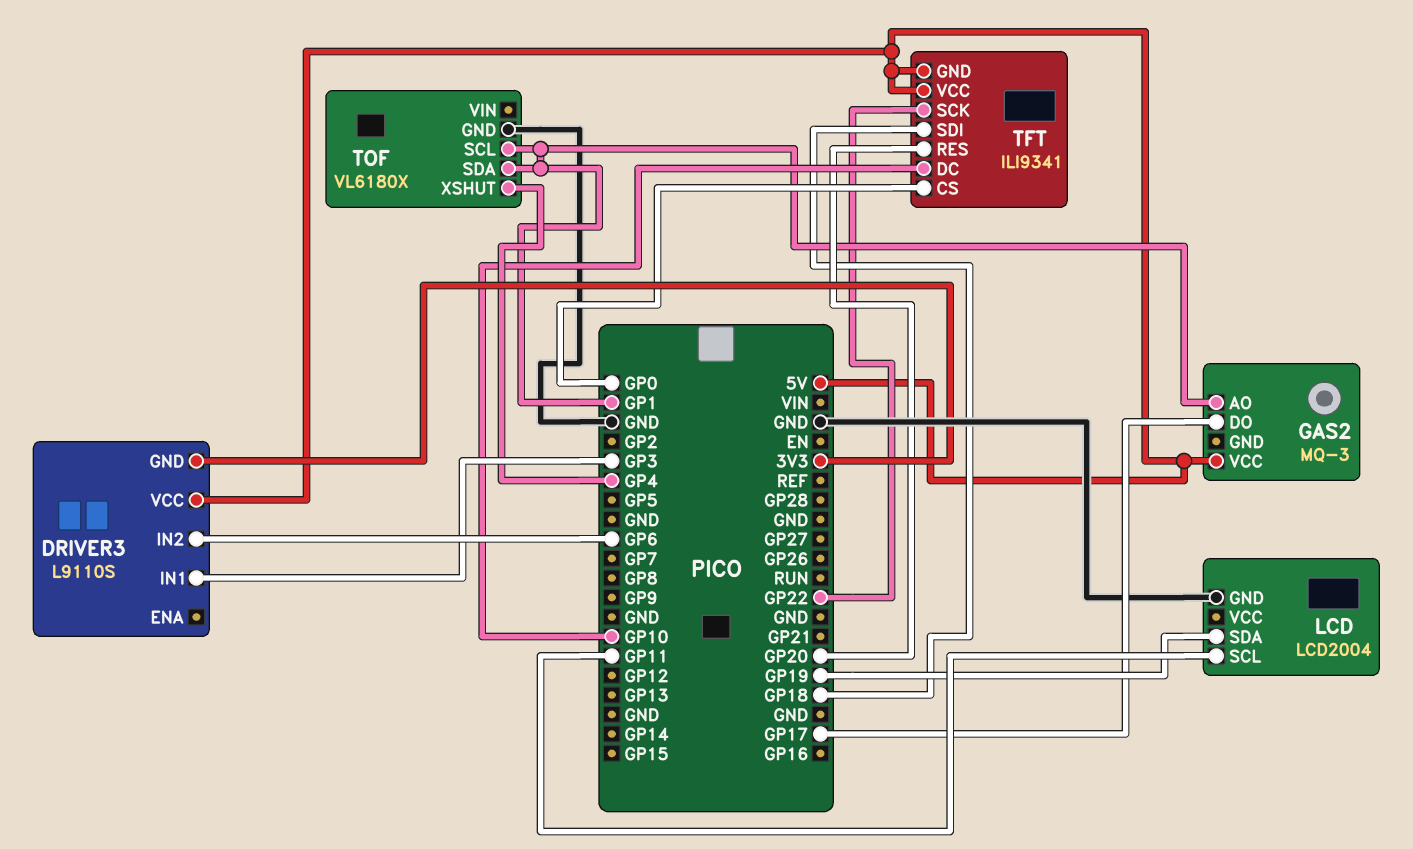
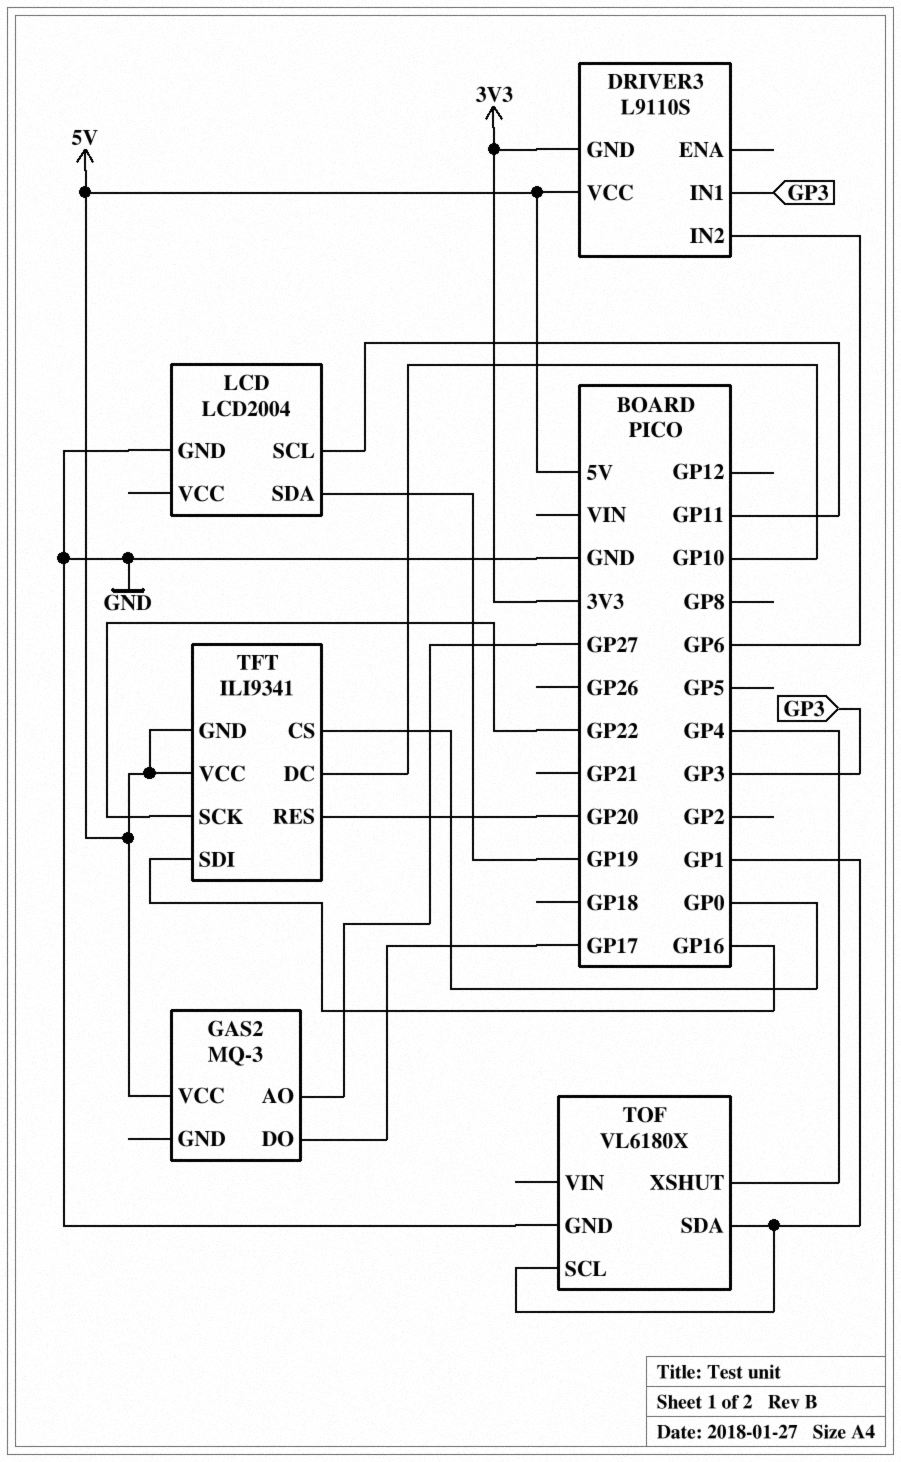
GAS2 pin AO: GP1 -> GP27
TFT pin SDI: GP18 -> GP16

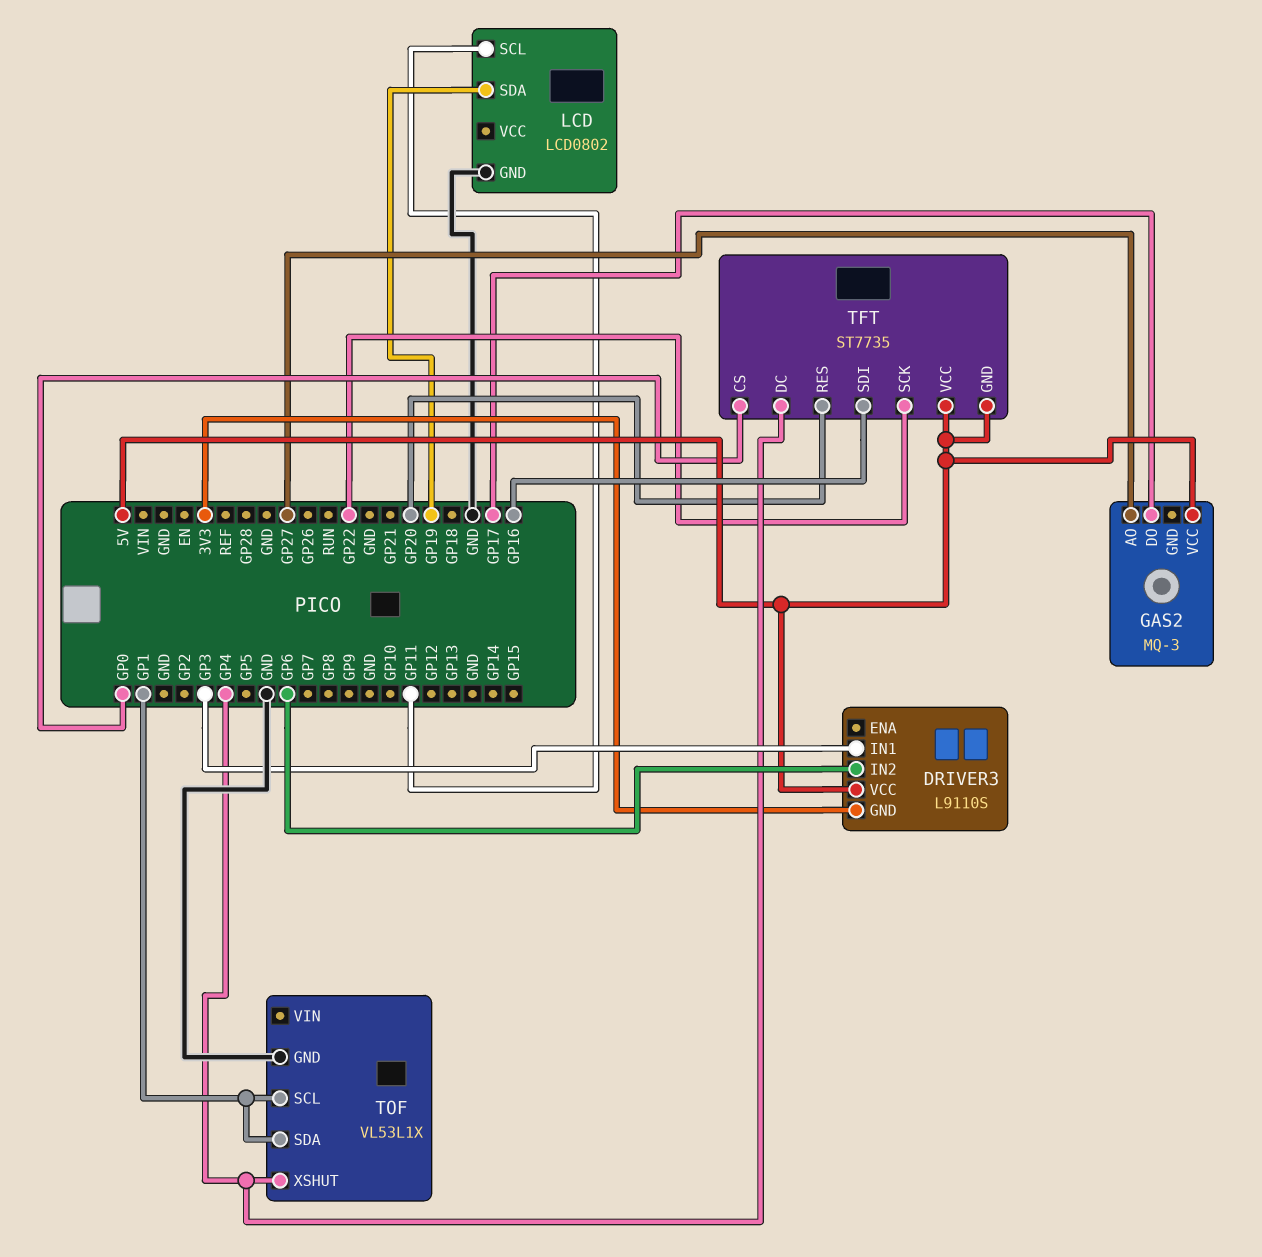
LCD: LCD2004 -> LCD0802
TFT: ILI9341 -> ST7735
TFT pin DC: GP10 -> GP4
TOF: VL6180X -> VL53L1X

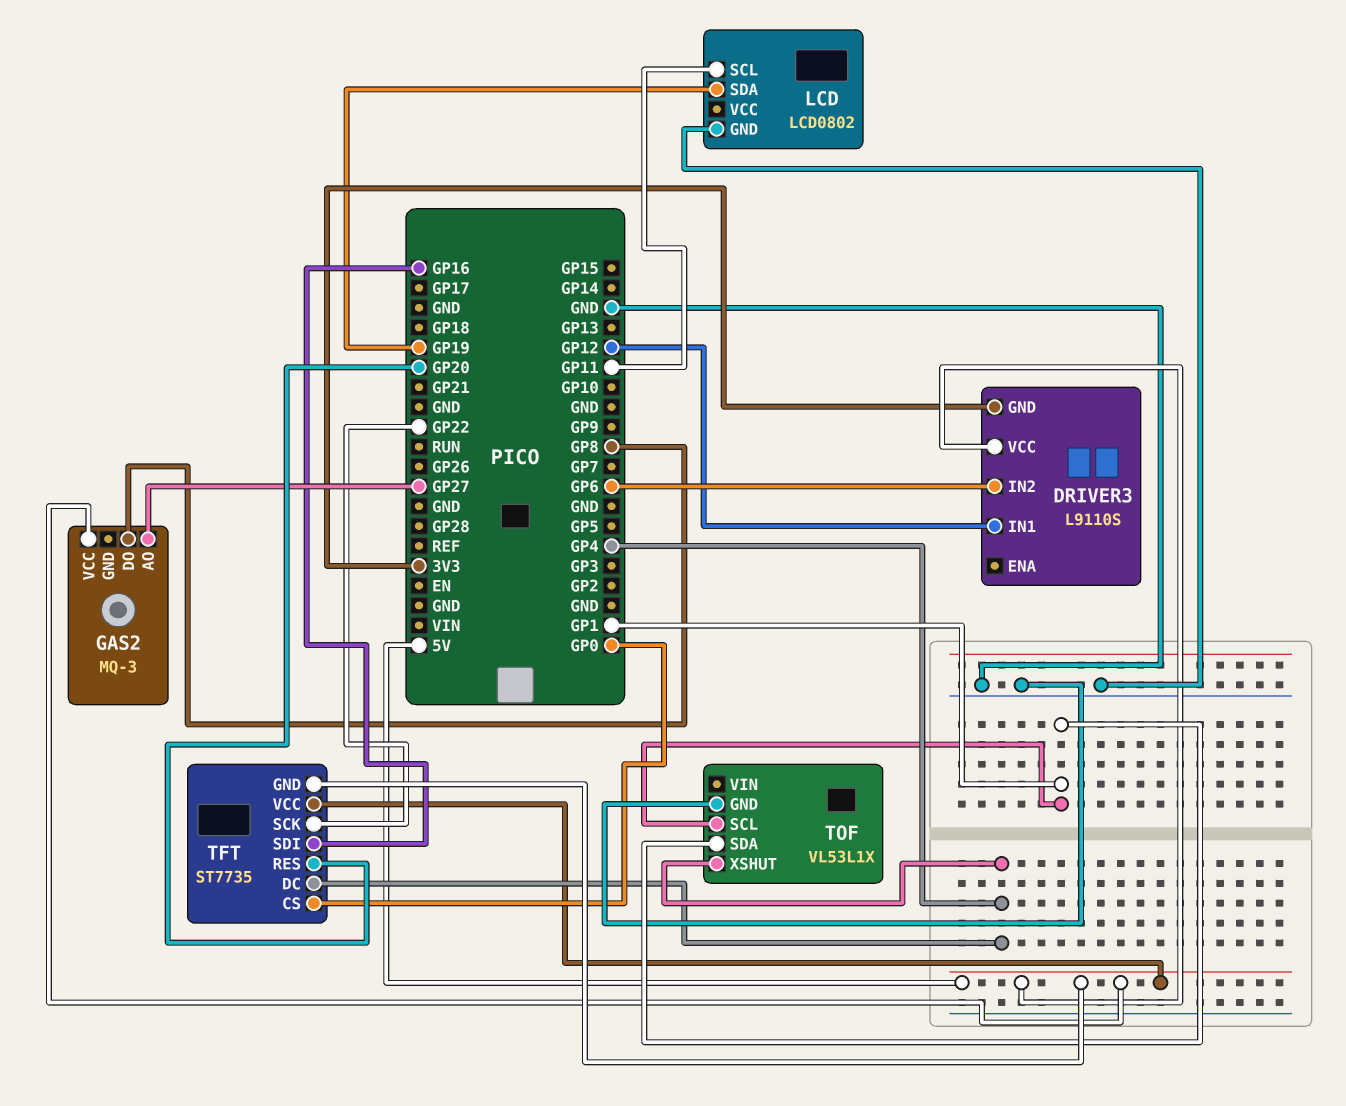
DRIVER3 pin IN1: GP3 -> GP12
GAS2 pin DO: GP17 -> GP8

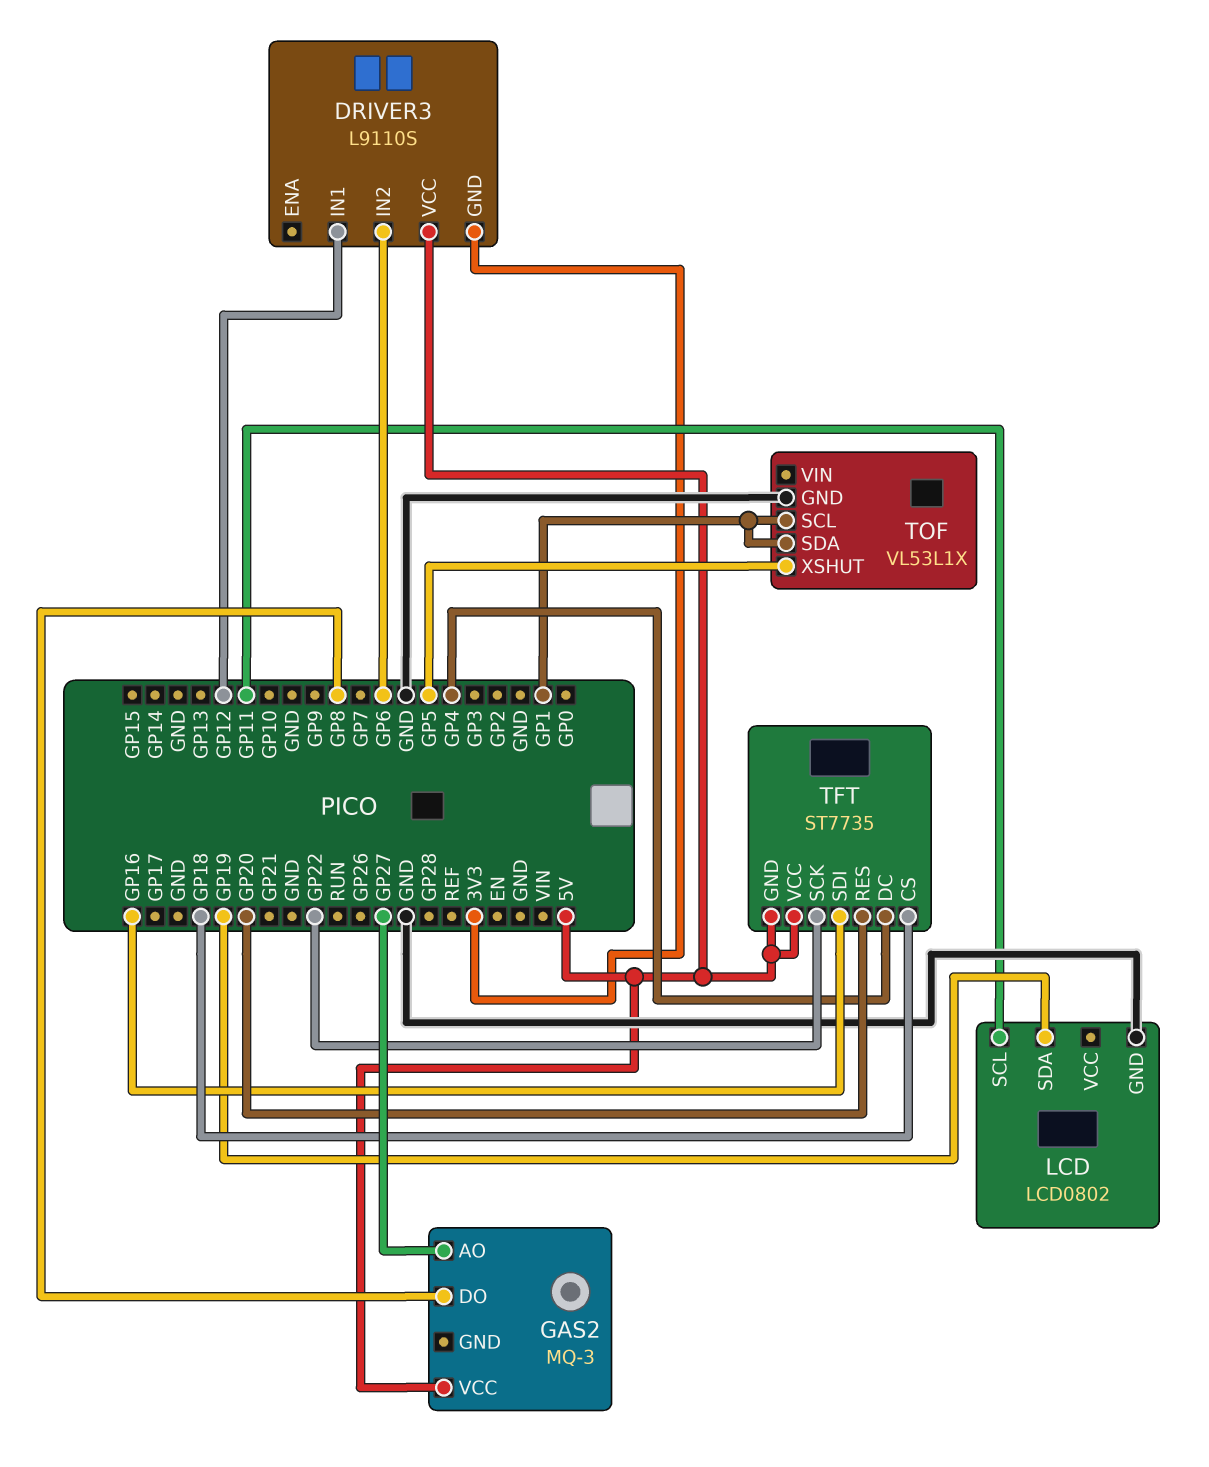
TFT pin CS: GP0 -> GP18
TOF pin XSHUT: GP4 -> GP5

